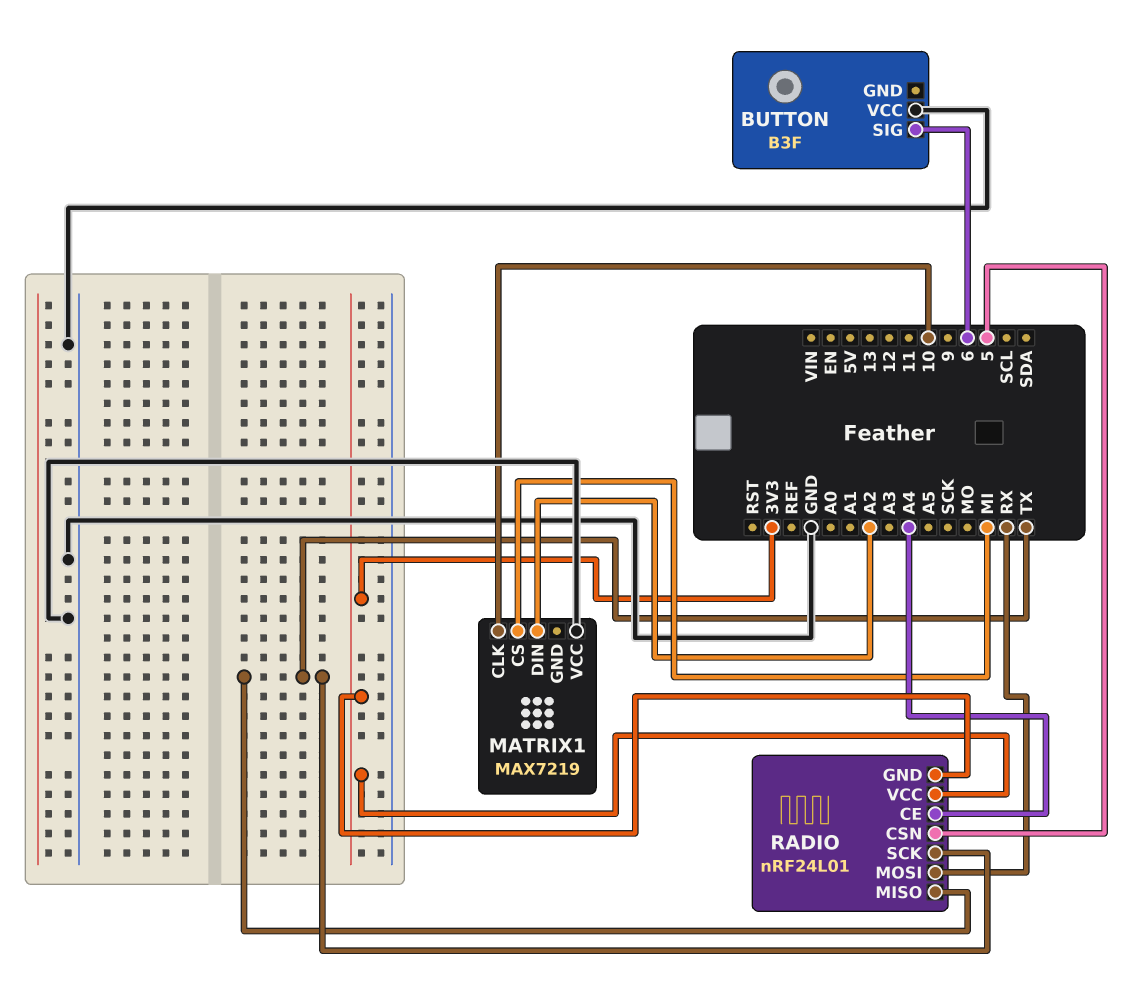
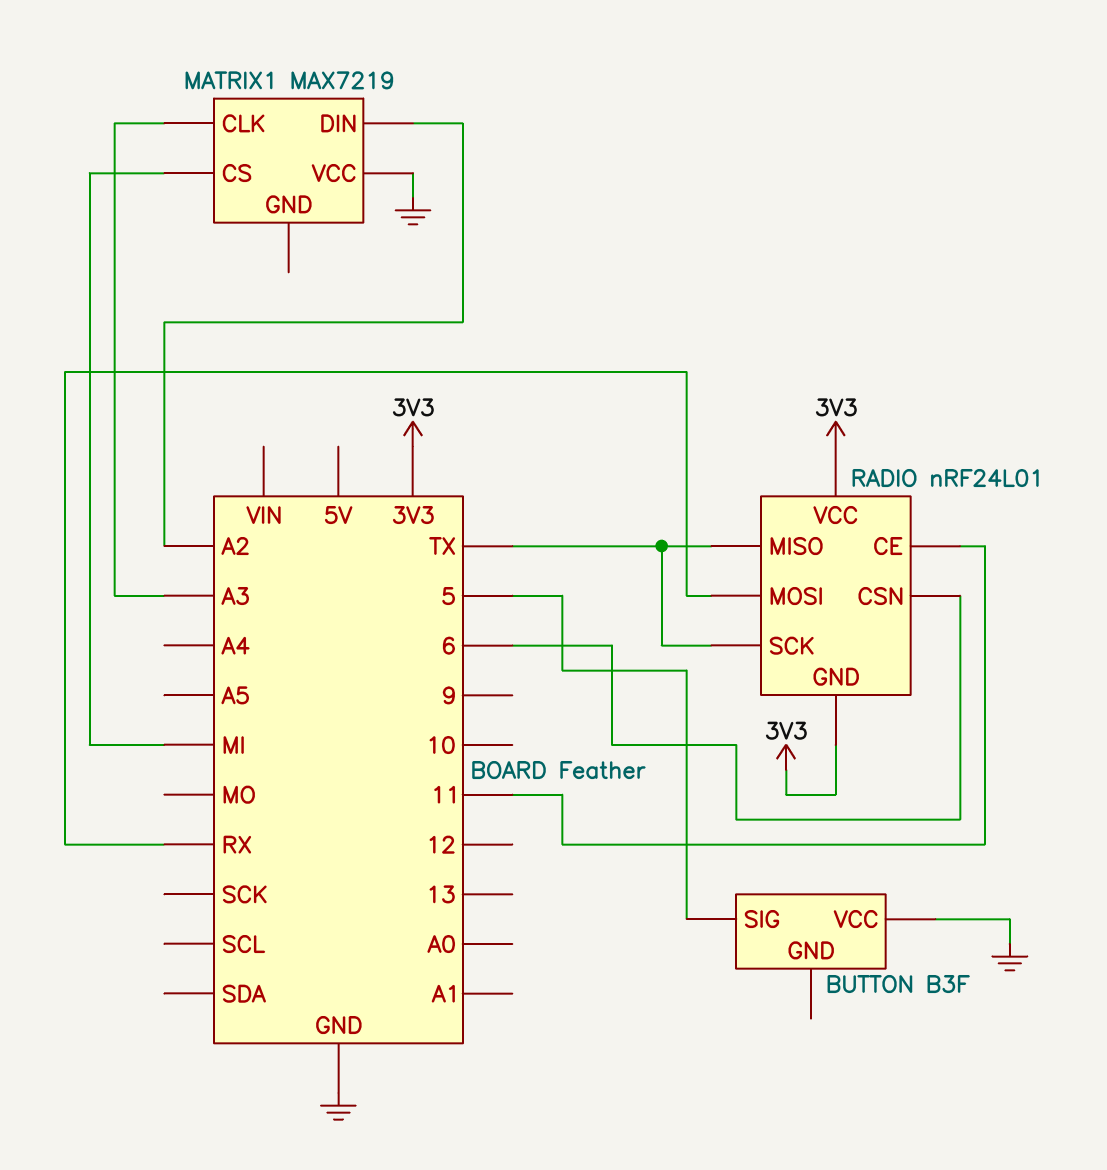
BUTTON pin SIG: 6 -> 5
MATRIX1 pin CLK: 10 -> A3
RADIO pin CE: A4 -> 11
RADIO pin CSN: 5 -> 6

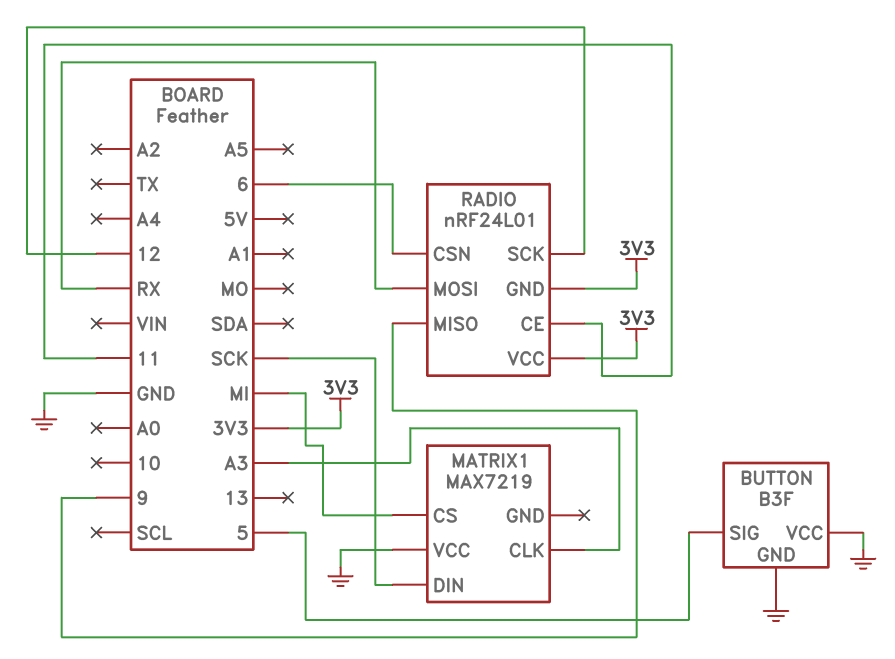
BUTTON pin GND: none -> GND
MATRIX1 pin DIN: A2 -> SCK
RADIO pin MISO: TX -> 9
RADIO pin SCK: TX -> 12

